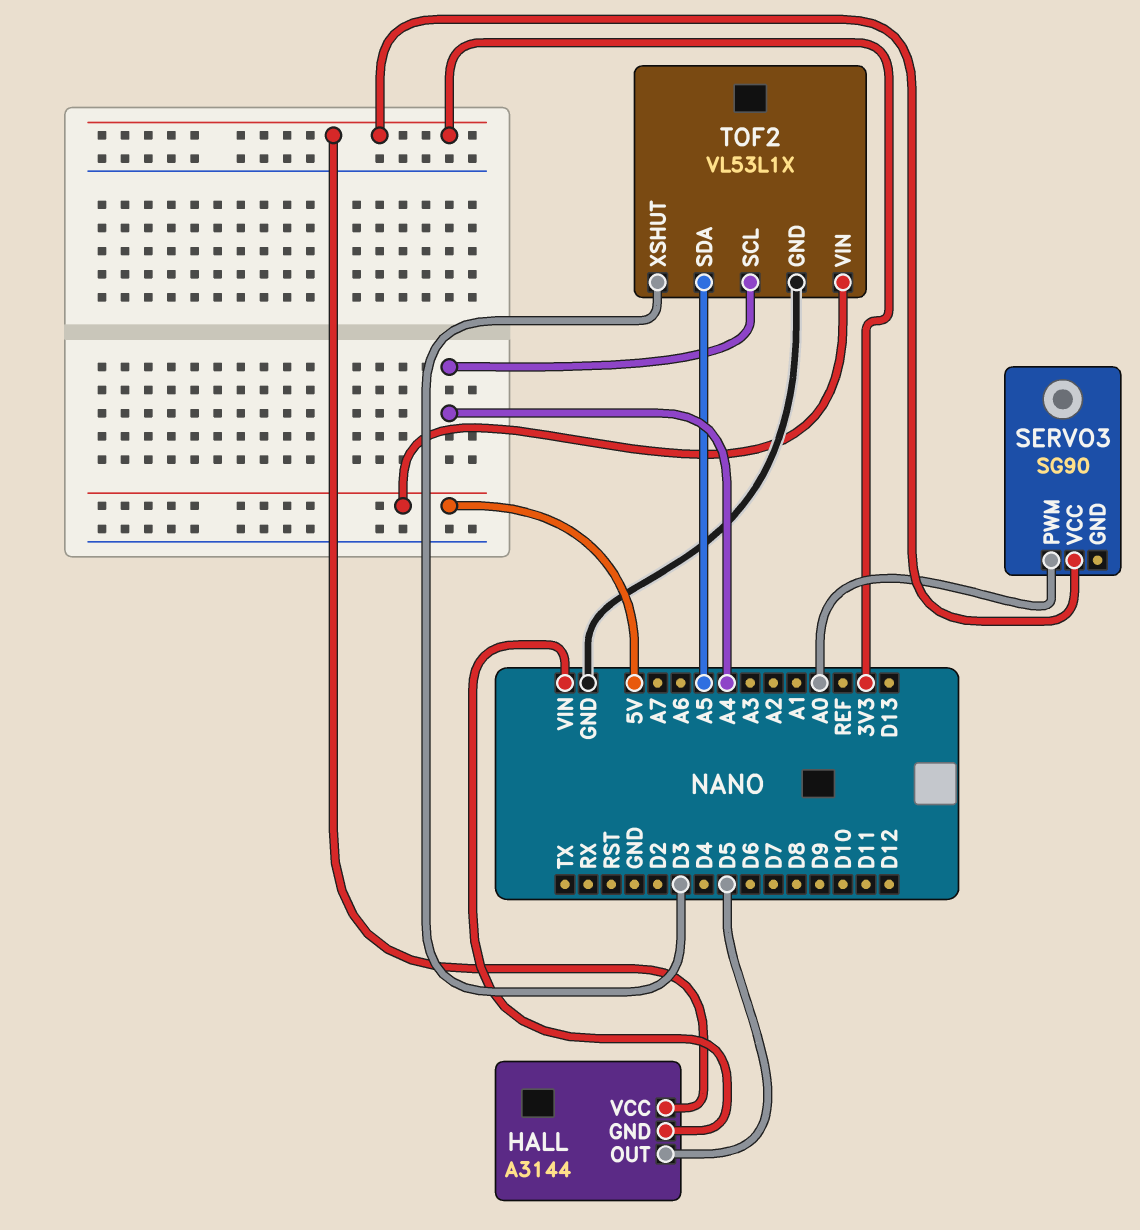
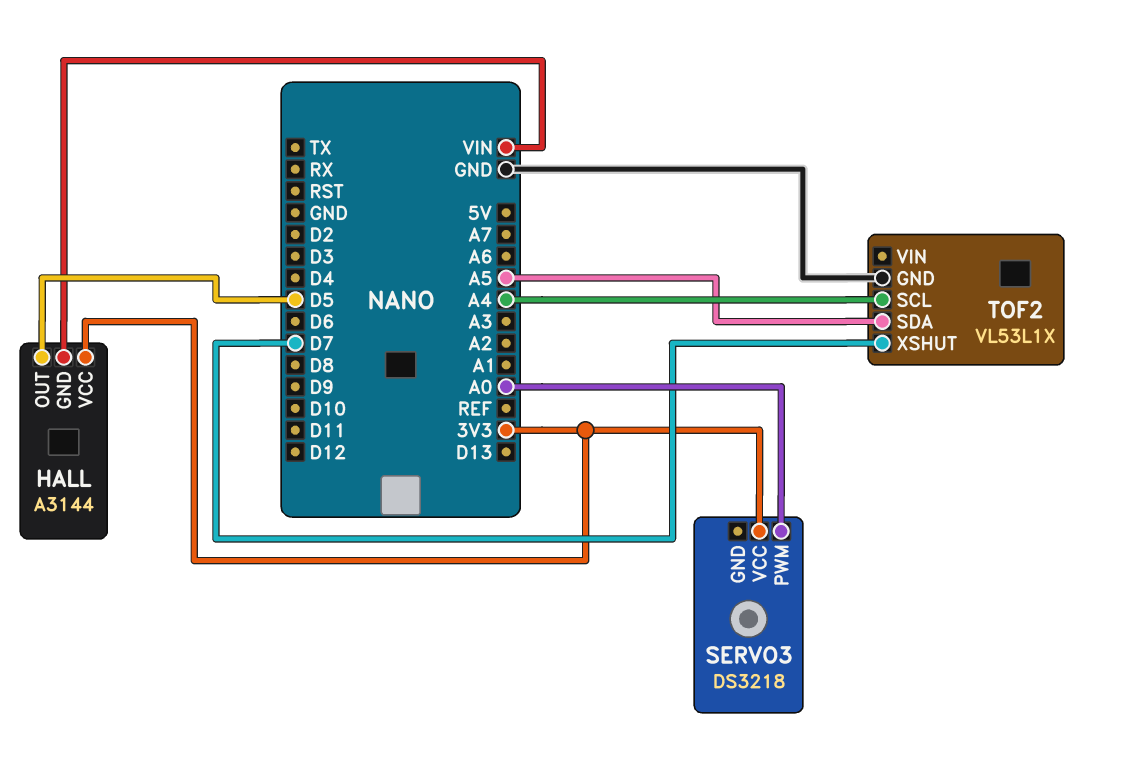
SERVO3: SG90 -> DS3218
TOF2 pin VIN: 5V -> none
TOF2 pin XSHUT: D3 -> D7

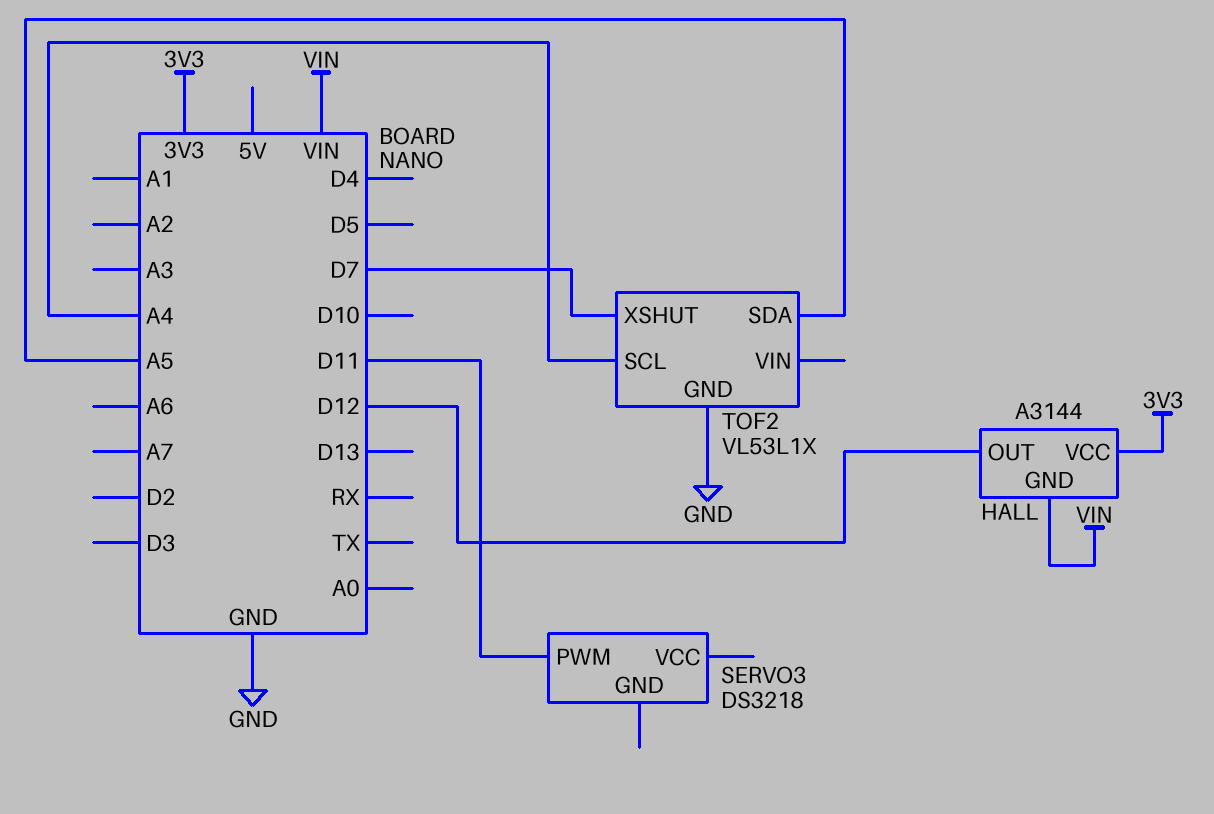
HALL pin OUT: D5 -> D12
SERVO3 pin PWM: A0 -> D11
SERVO3 pin VCC: 3V3 -> none

